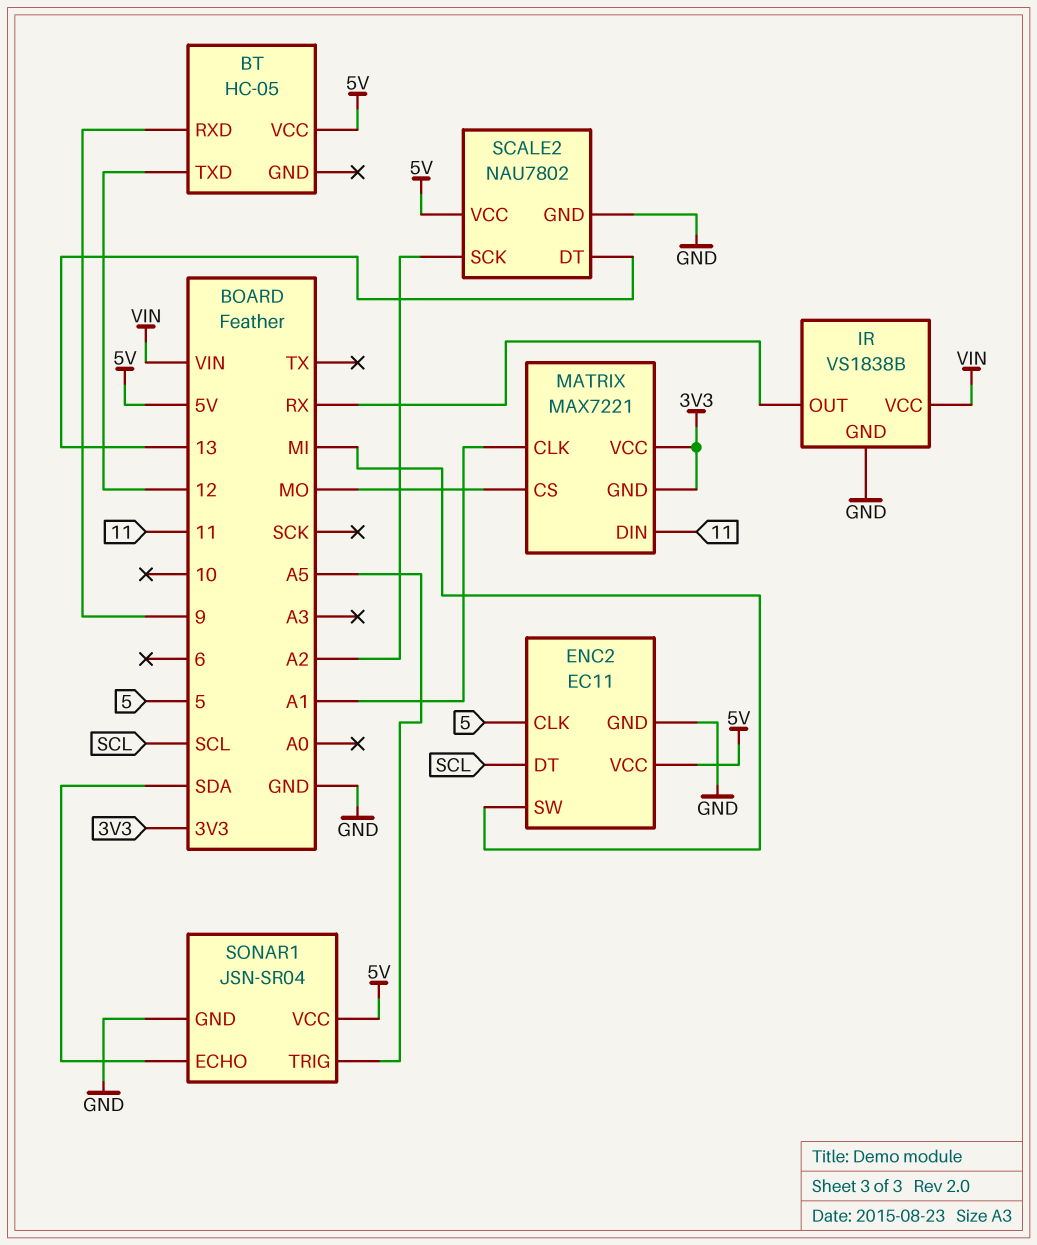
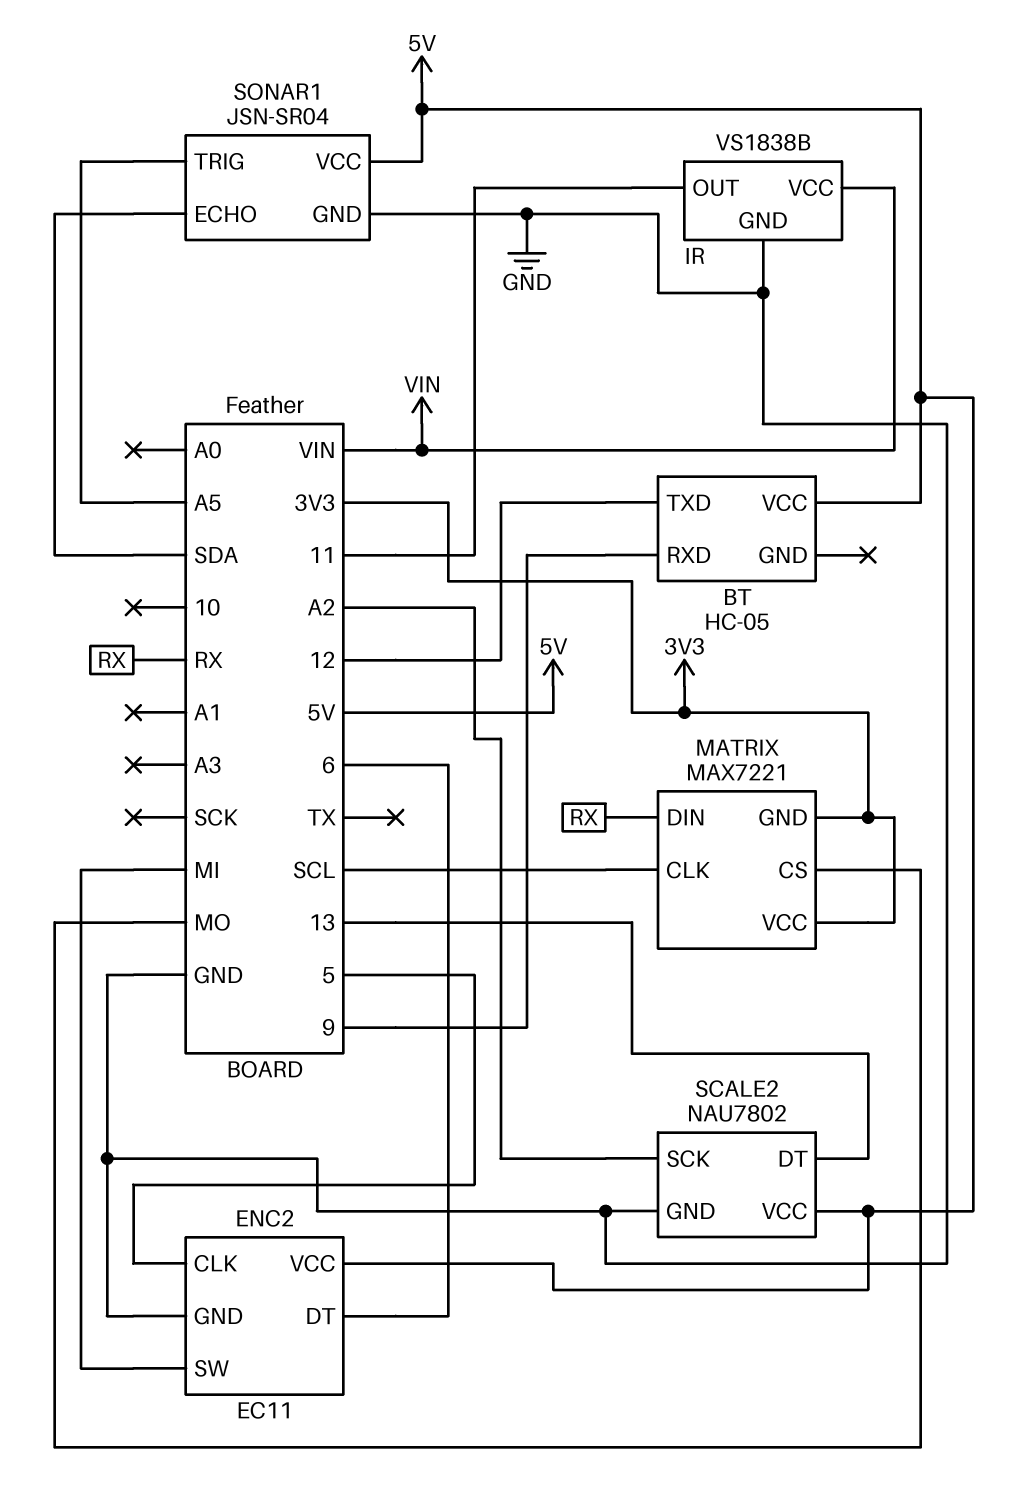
ENC2 pin DT: SCL -> 6
IR pin OUT: RX -> 11
MATRIX pin CLK: A1 -> SCL
MATRIX pin DIN: 11 -> RX

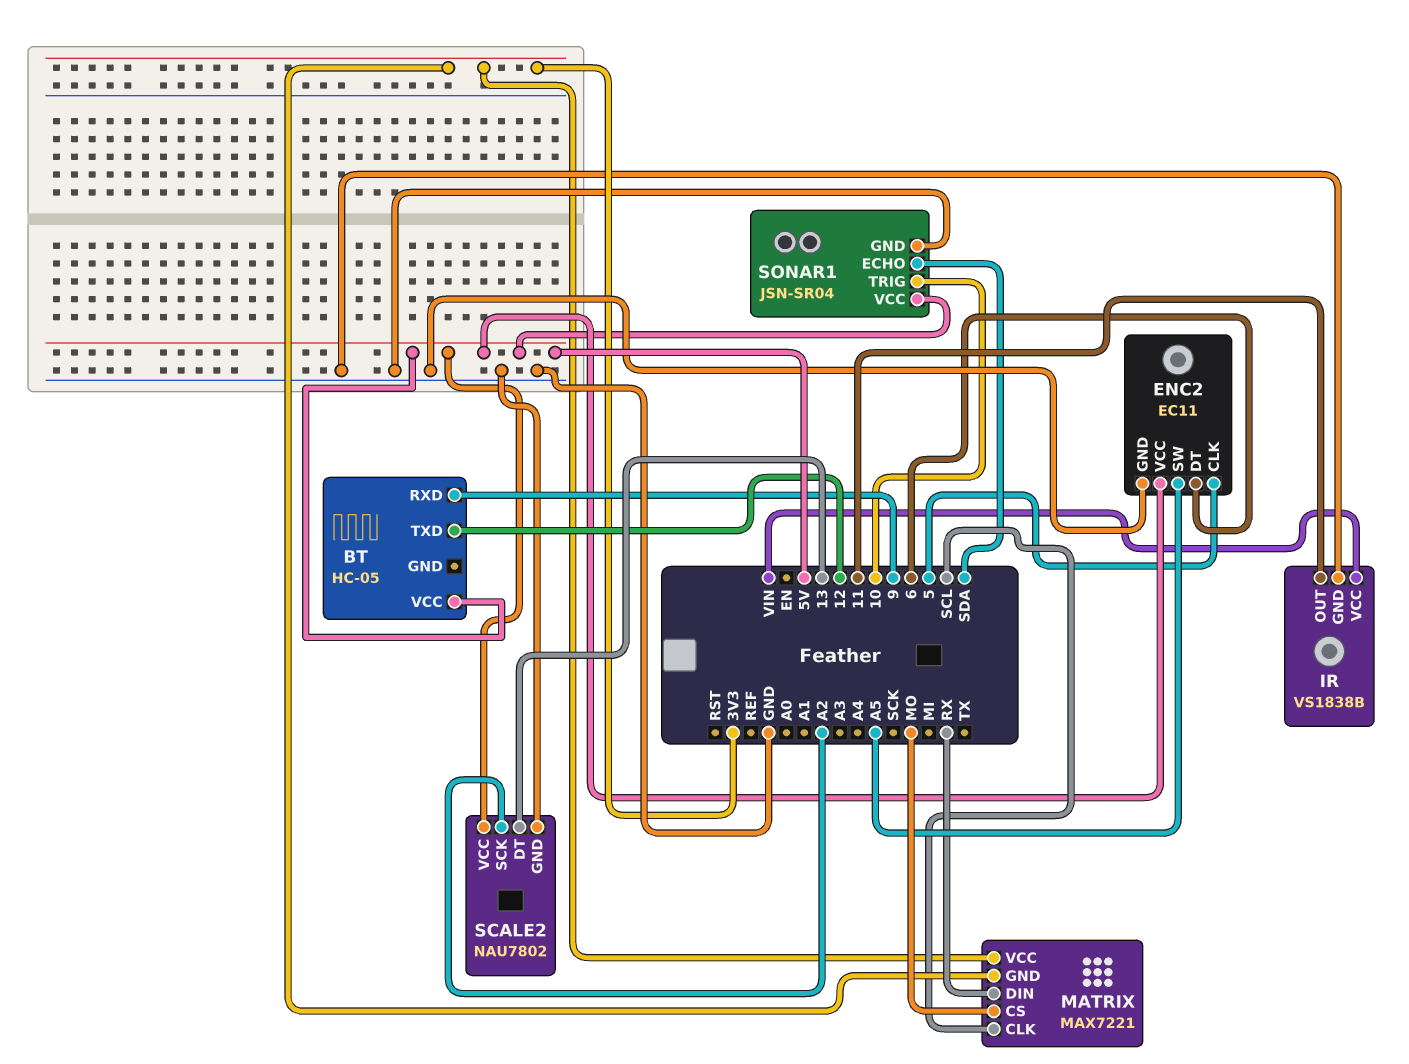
ENC2 pin SW: MI -> A5
SONAR1 pin TRIG: A5 -> 10

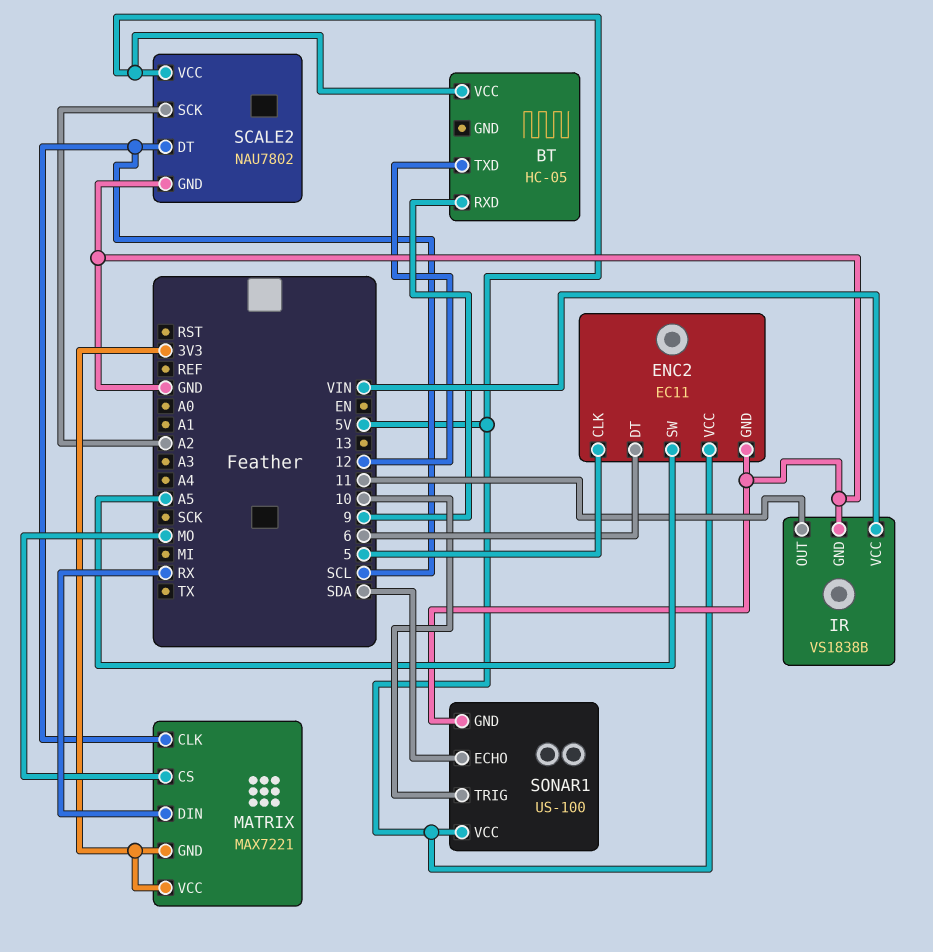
SCALE2 pin DT: 13 -> SCL
SONAR1: JSN-SR04 -> US-100

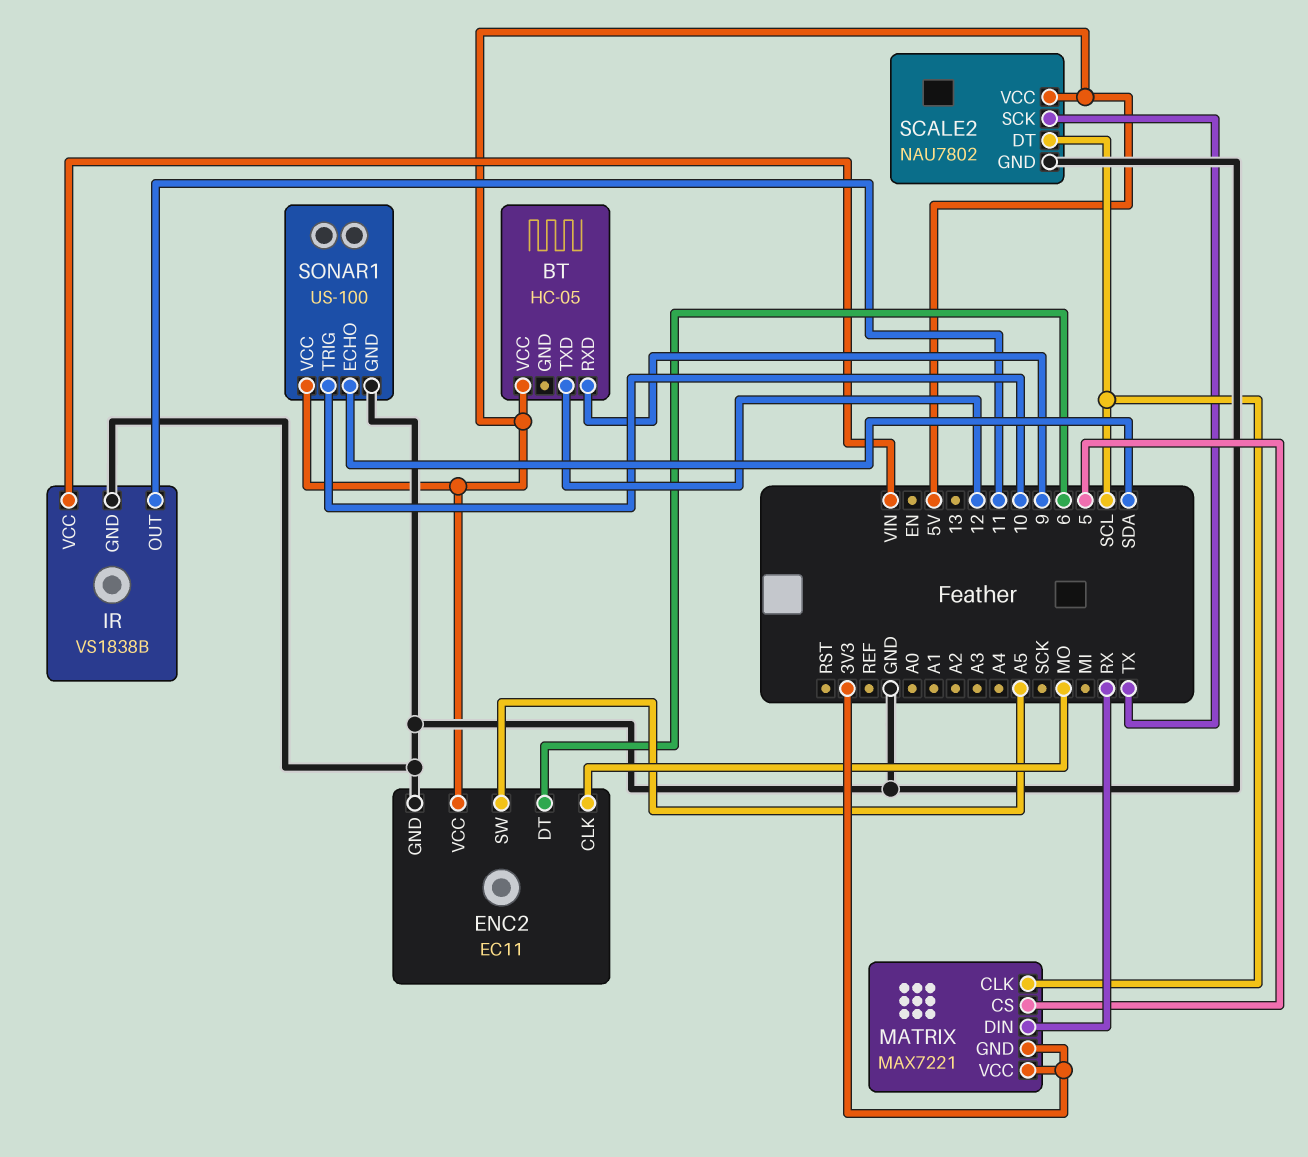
ENC2 pin CLK: 5 -> MO
MATRIX pin CS: MO -> 5
SCALE2 pin SCK: A2 -> TX

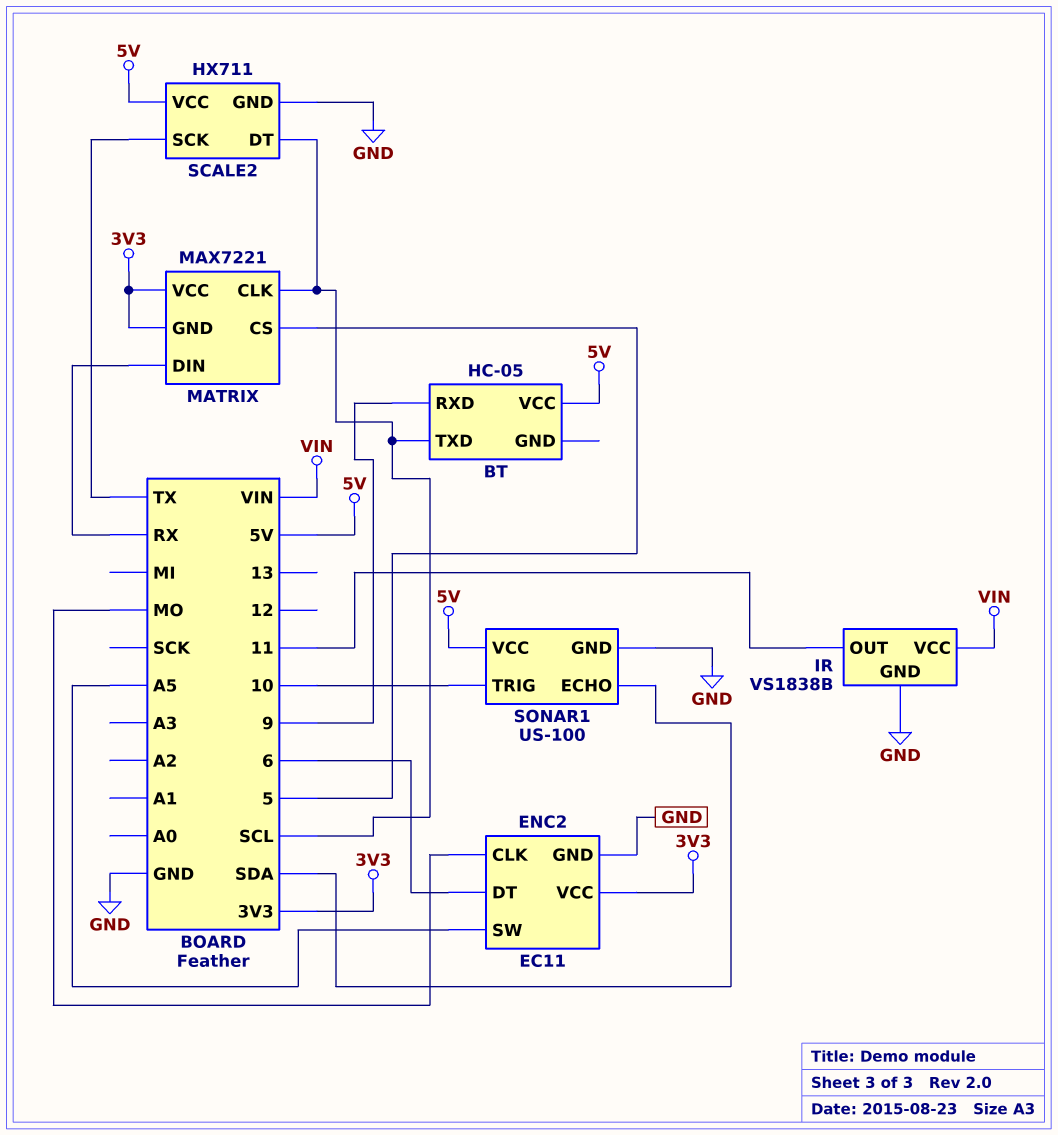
BT pin TXD: 12 -> SCL
ENC2 pin VCC: 5V -> 3V3
SCALE2: NAU7802 -> HX711

